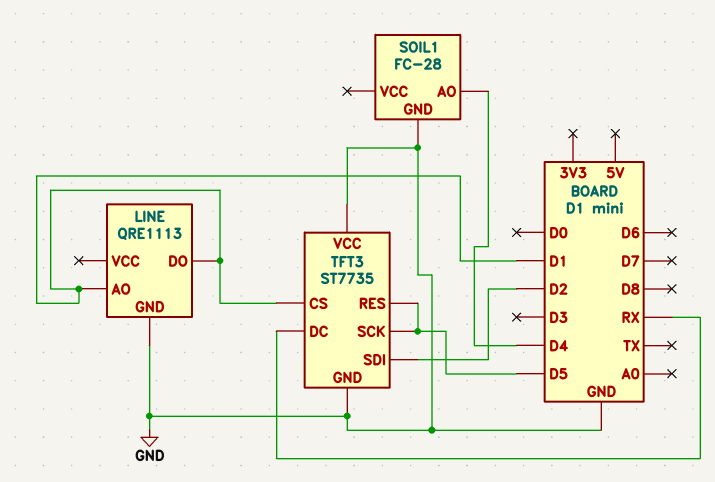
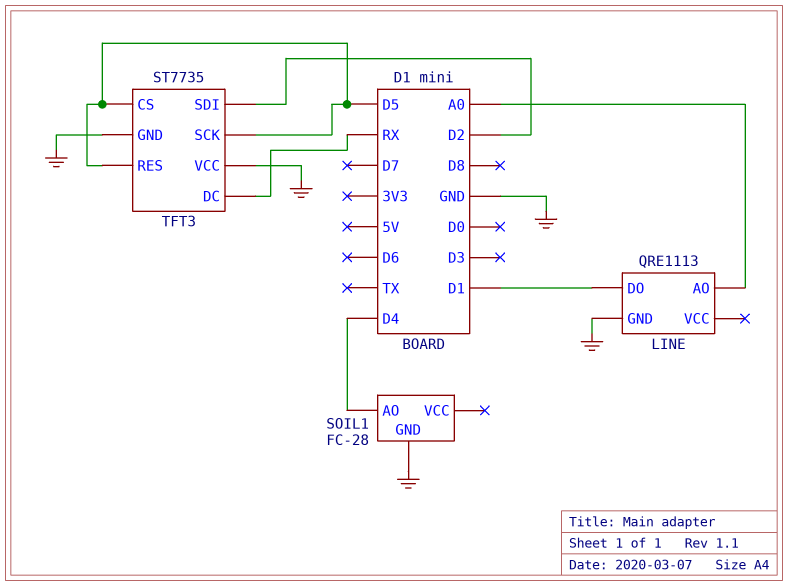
LINE pin AO: D1 -> A0
TFT3 pin CS: D1 -> D5

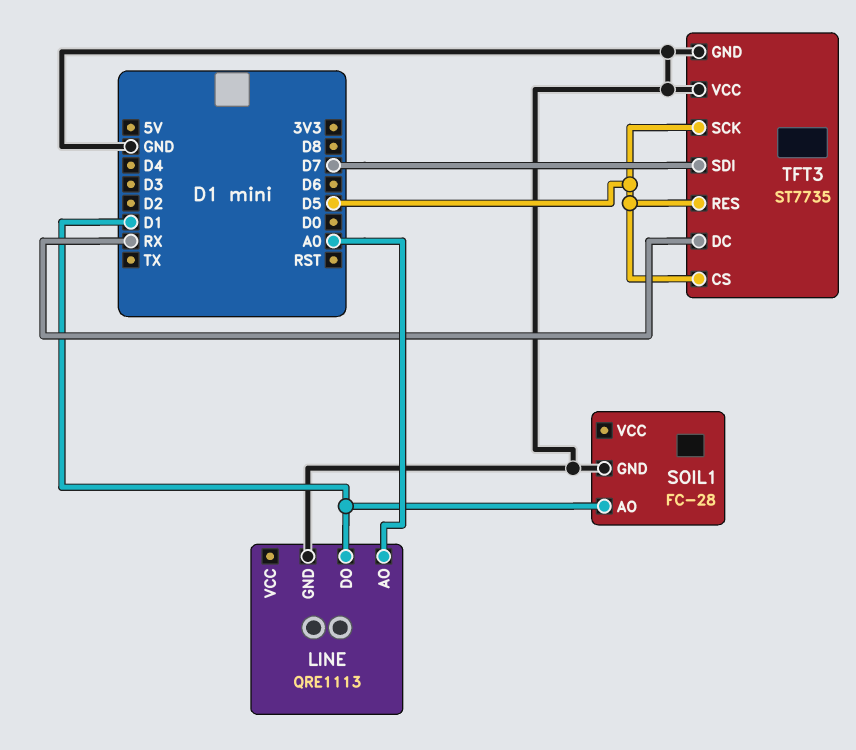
SOIL1 pin AO: D4 -> D1
TFT3 pin SDI: D2 -> D7

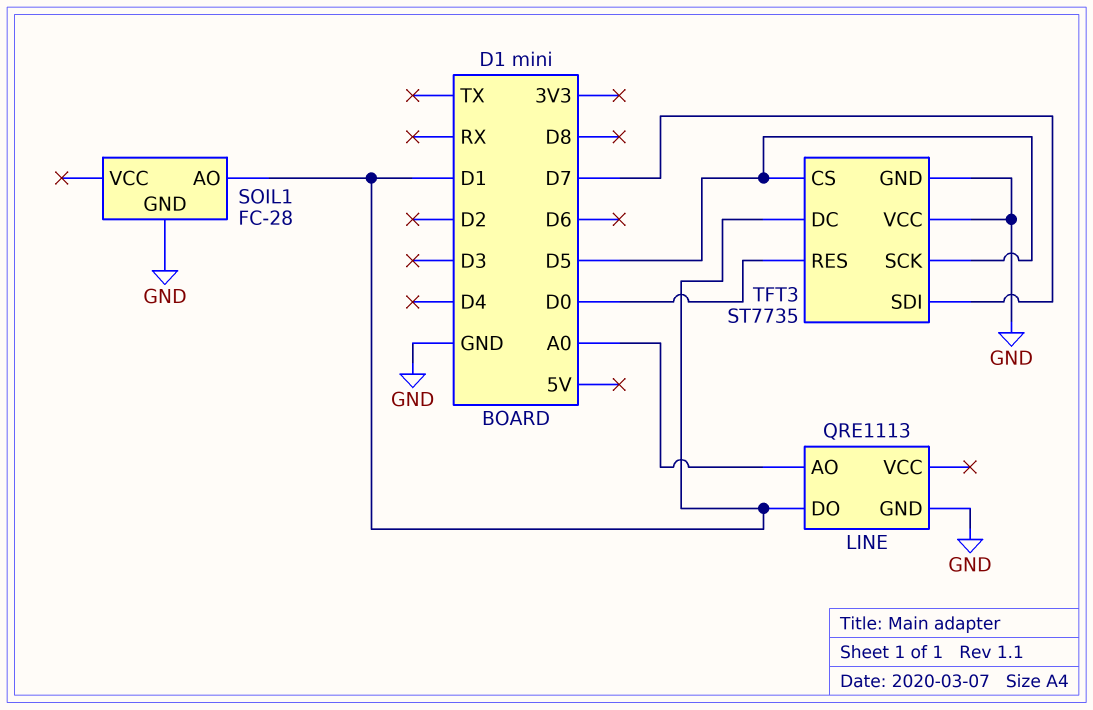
TFT3 pin DC: RX -> D1
TFT3 pin RES: D5 -> D0

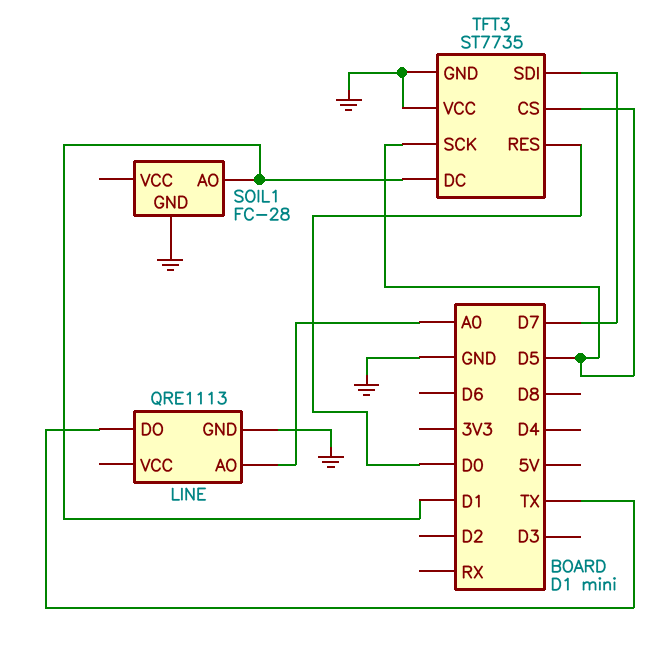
LINE pin DO: D1 -> TX

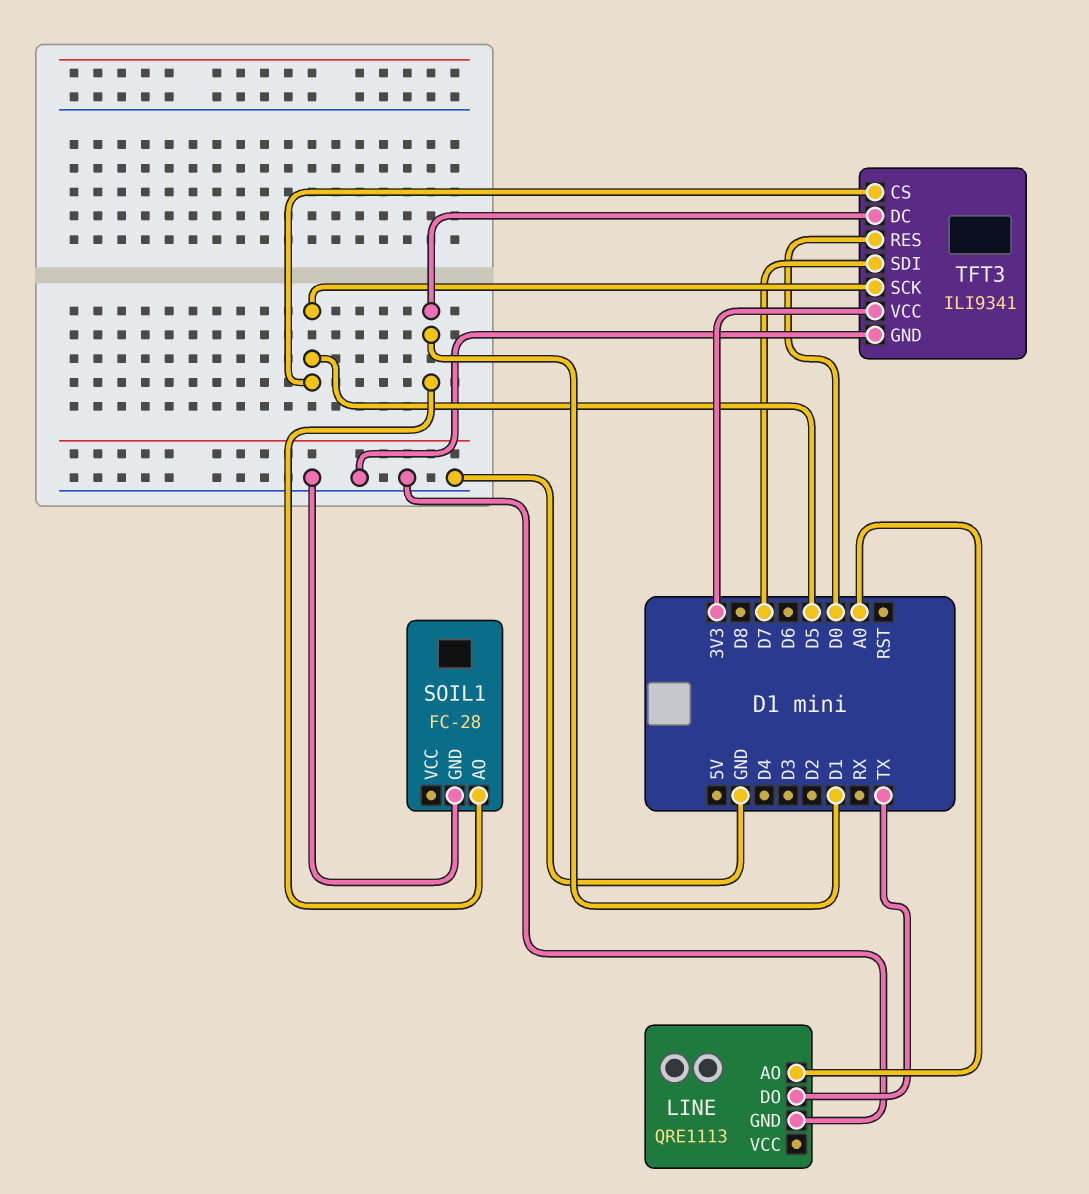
TFT3: ST7735 -> ILI9341
TFT3 pin VCC: GND -> 3V3

